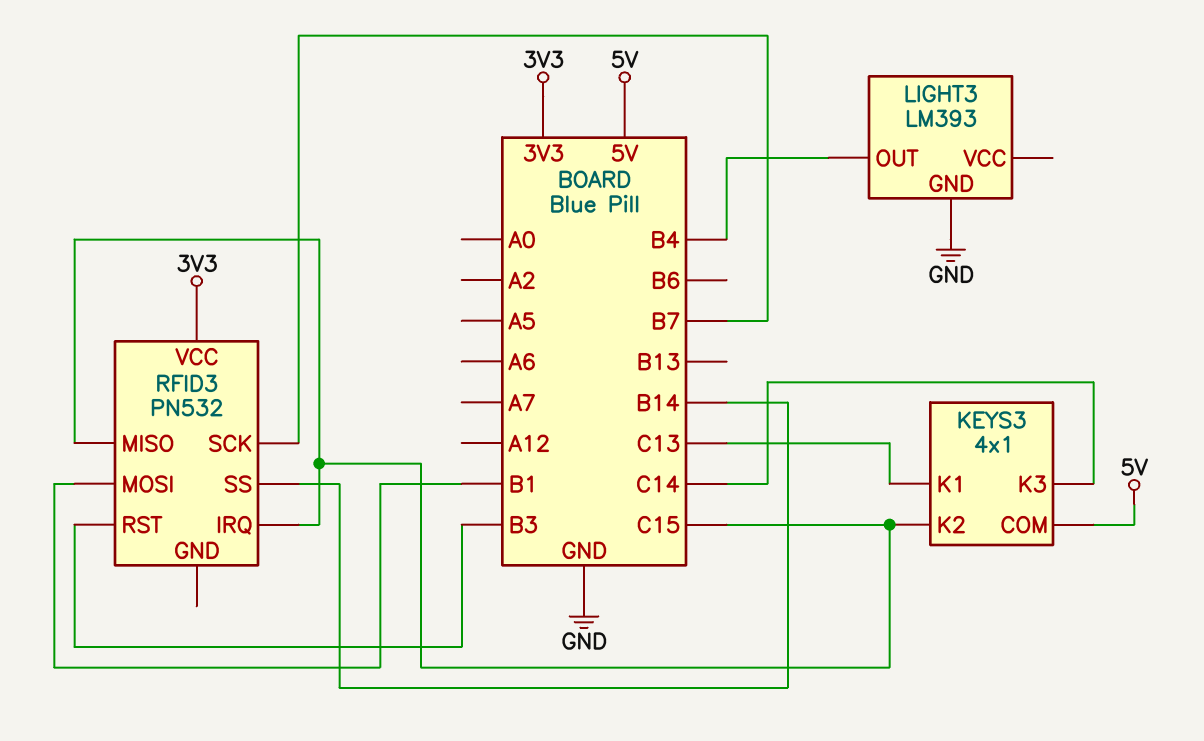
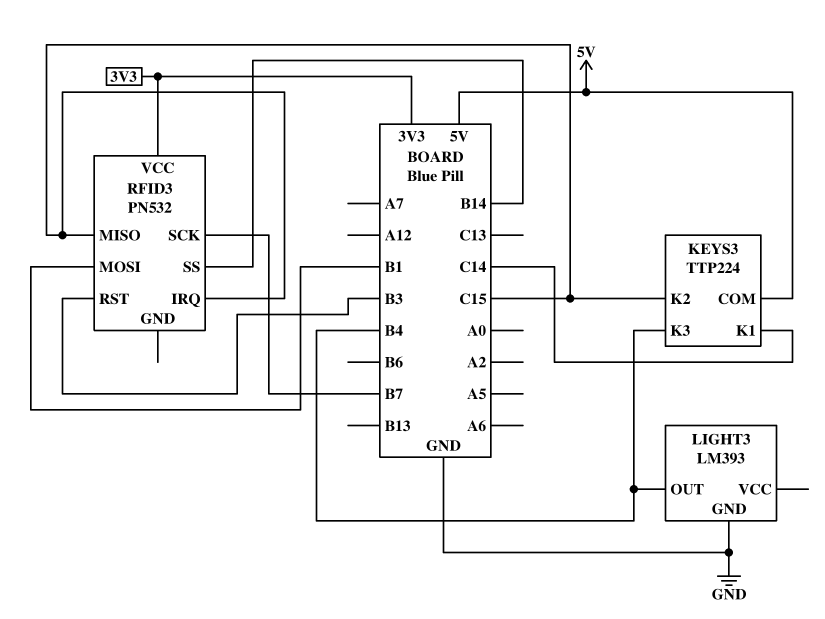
KEYS3: 4x1 -> TTP224
KEYS3 pin K1: C13 -> C14
KEYS3 pin K3: C14 -> B4

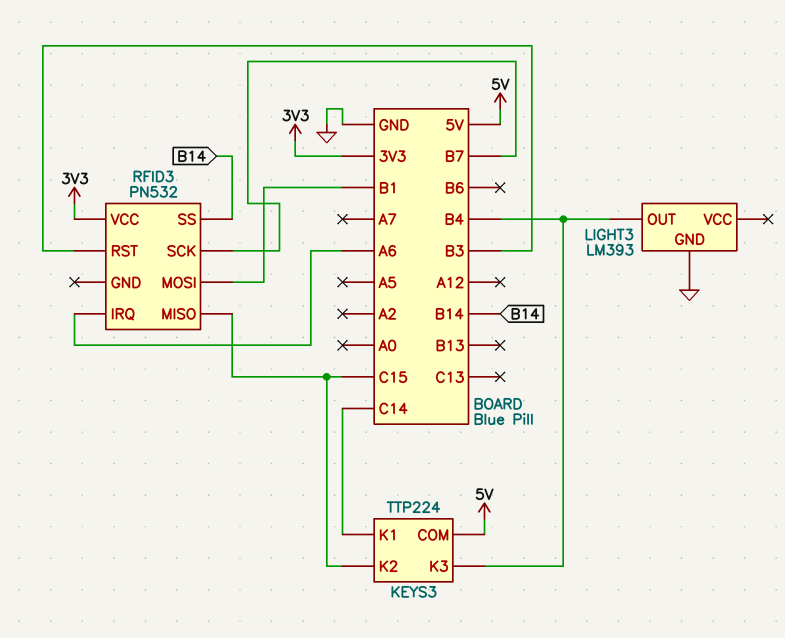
RFID3 pin IRQ: C15 -> A6

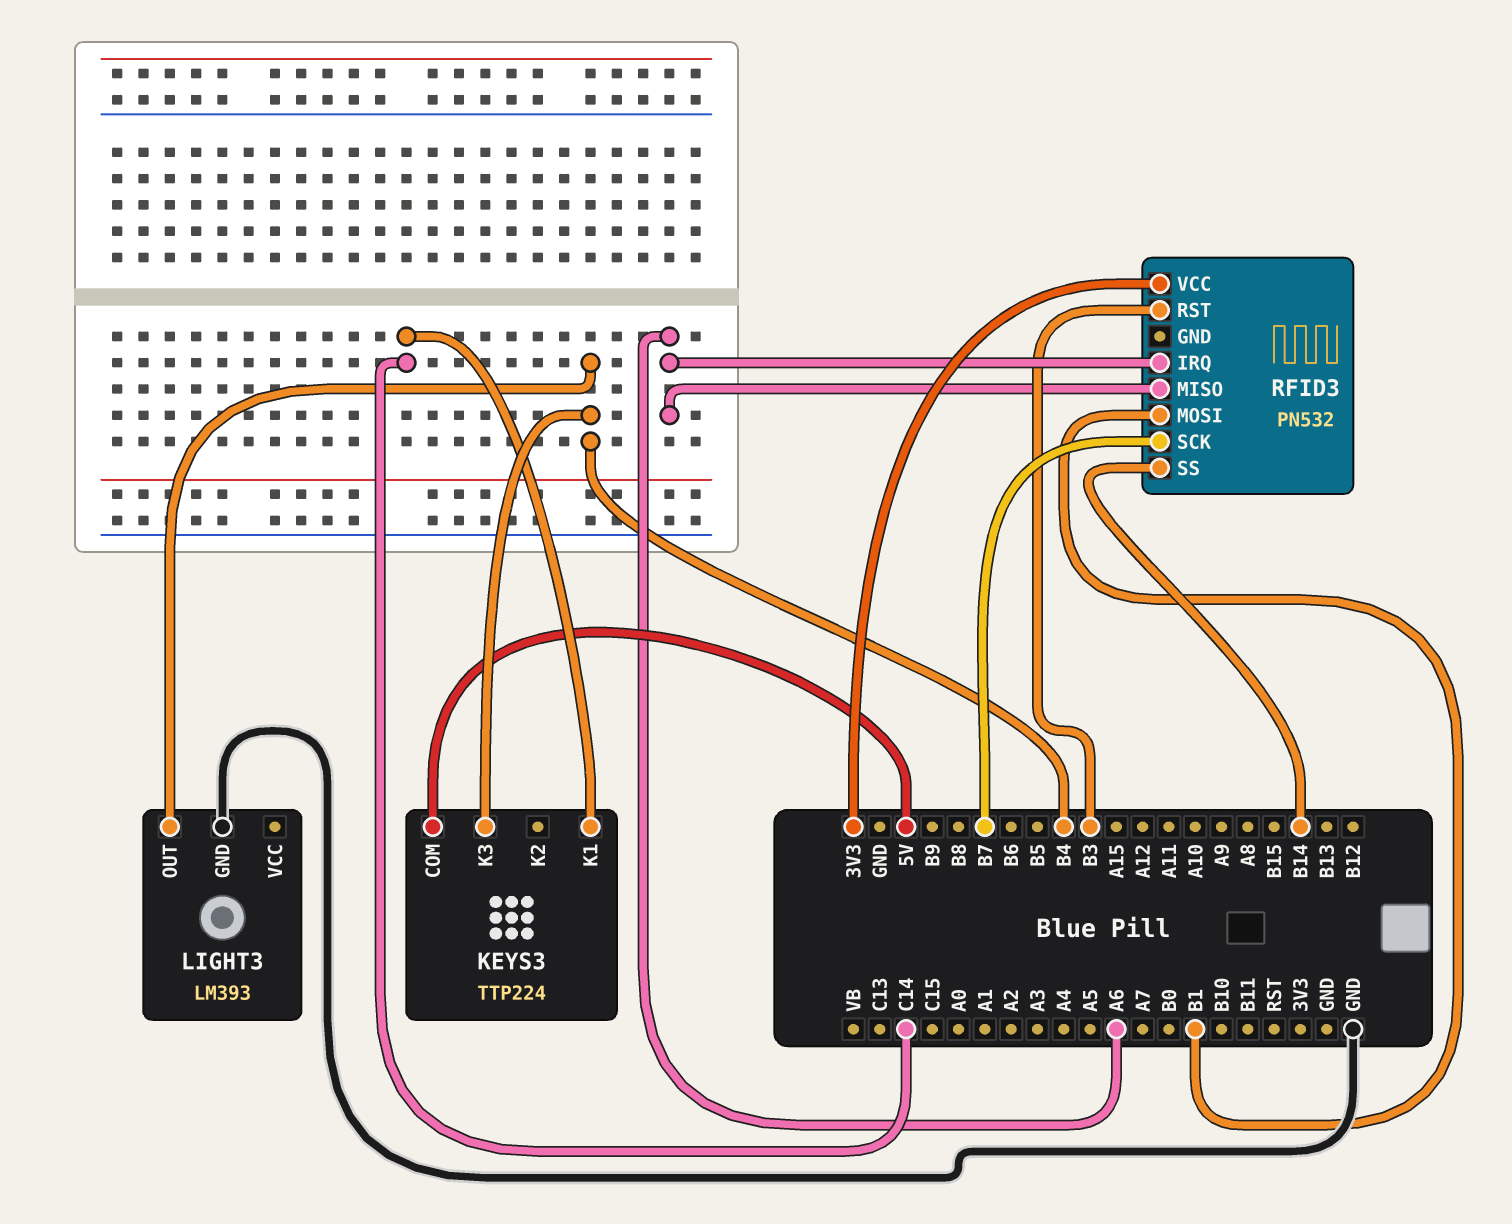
KEYS3 pin K2: C15 -> none
RFID3 pin MISO: C15 -> A6

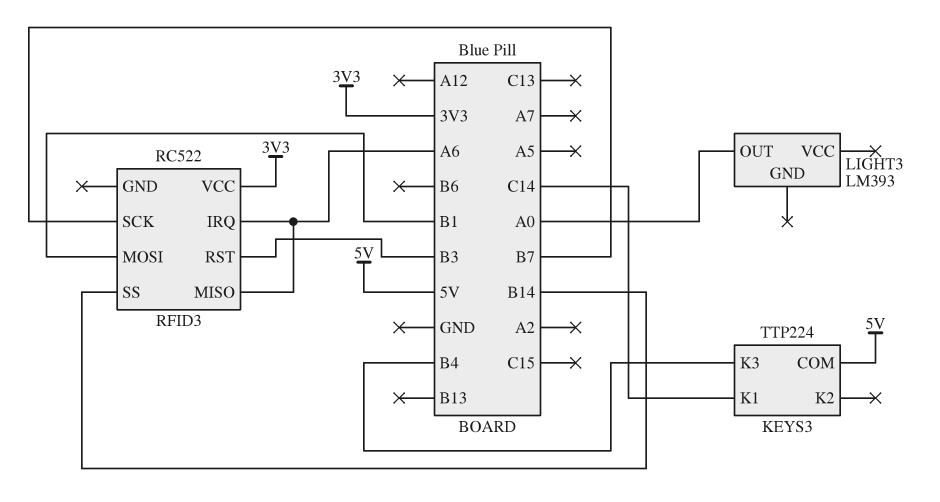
LIGHT3 pin GND: GND -> none
LIGHT3 pin OUT: B4 -> A0
RFID3: PN532 -> RC522

